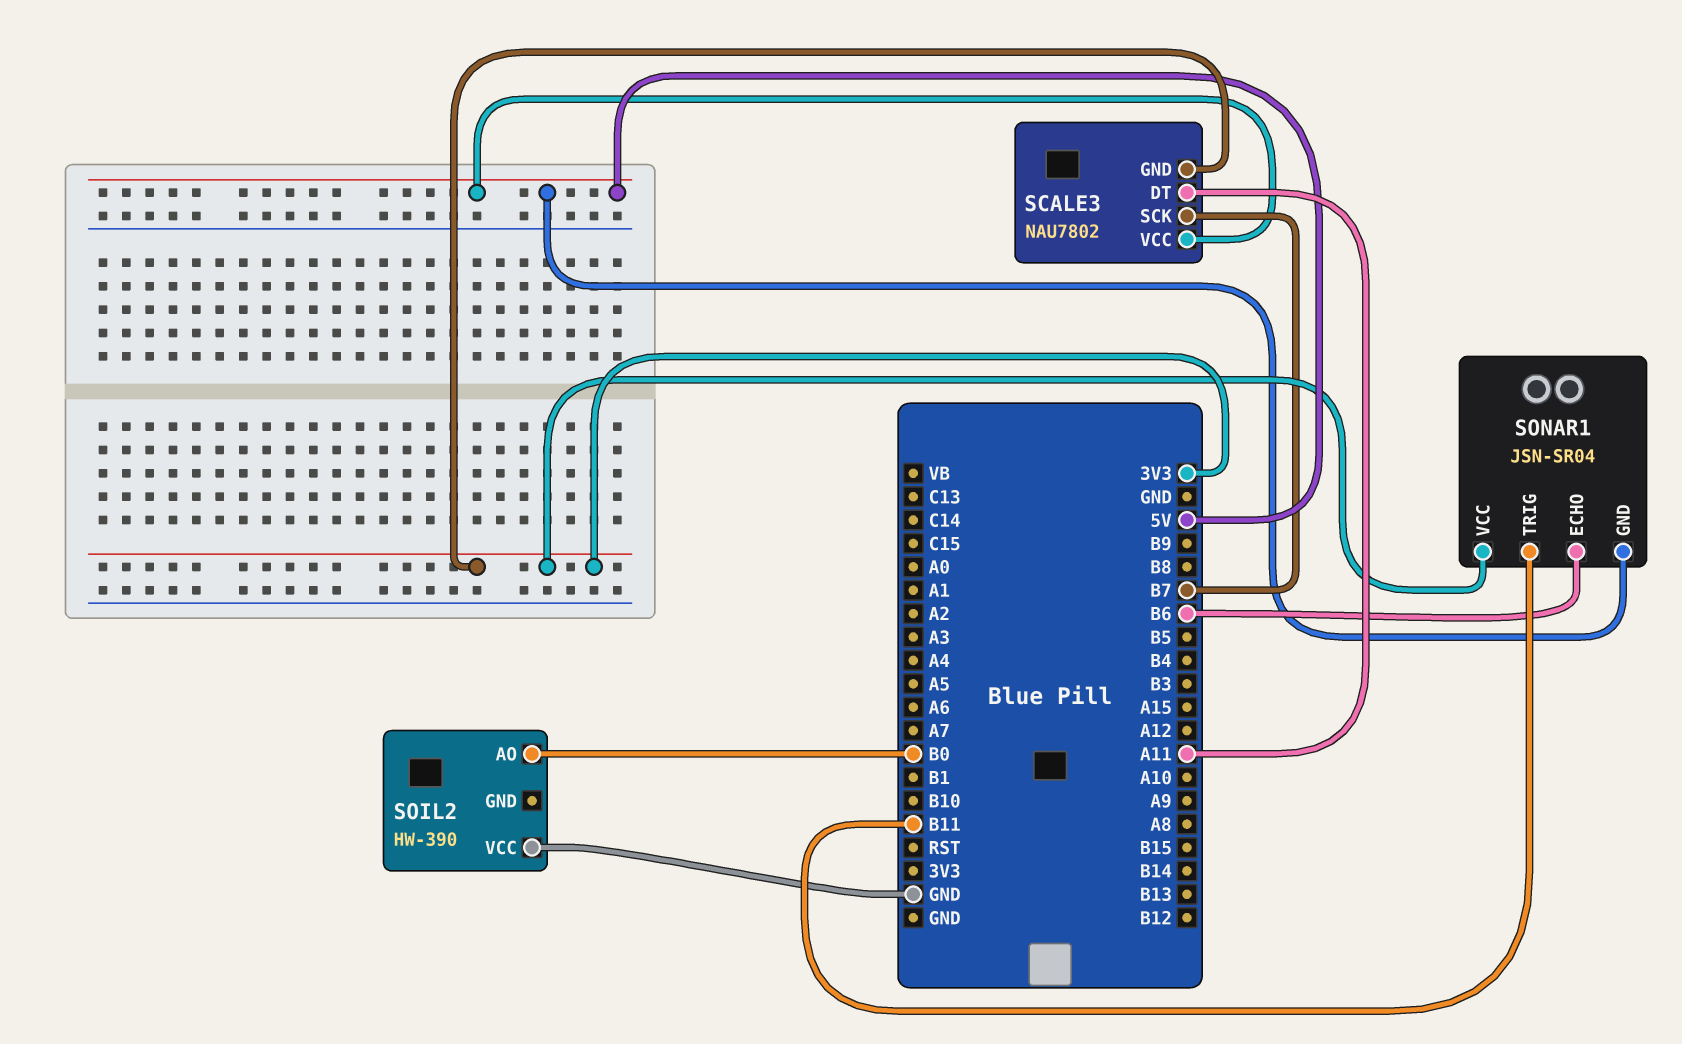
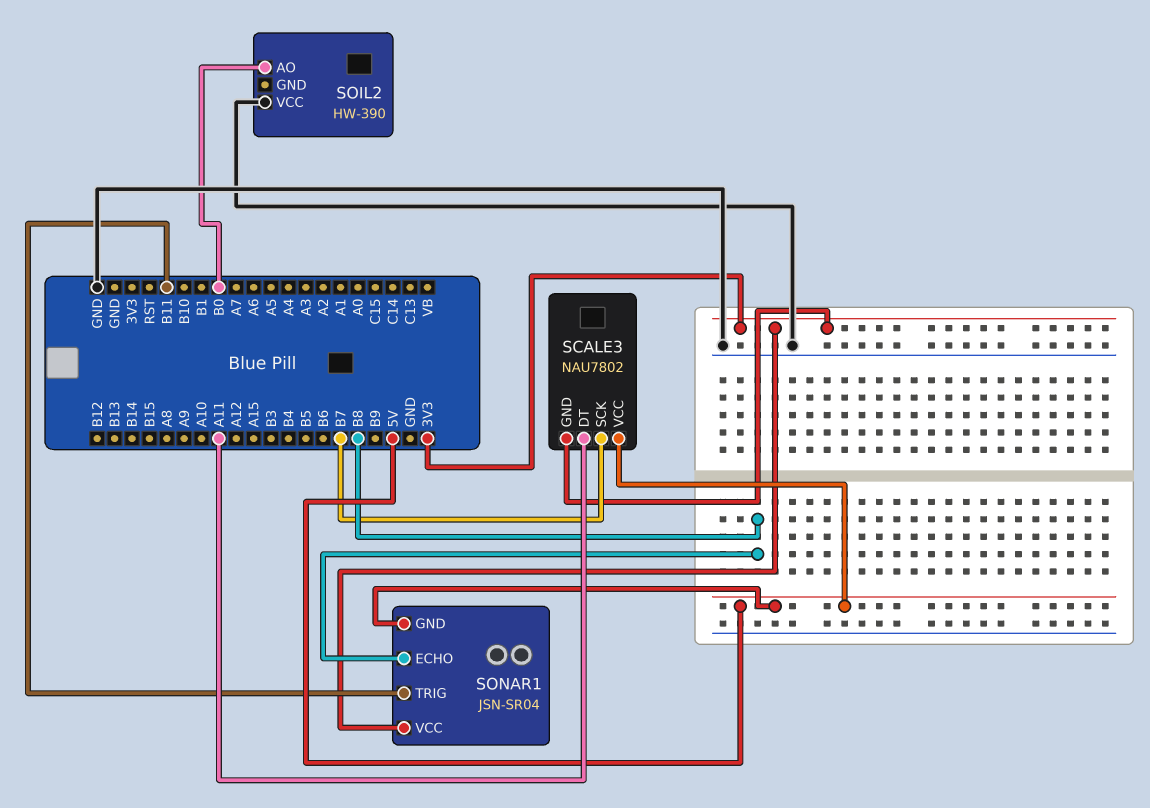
SONAR1 pin ECHO: B6 -> B8

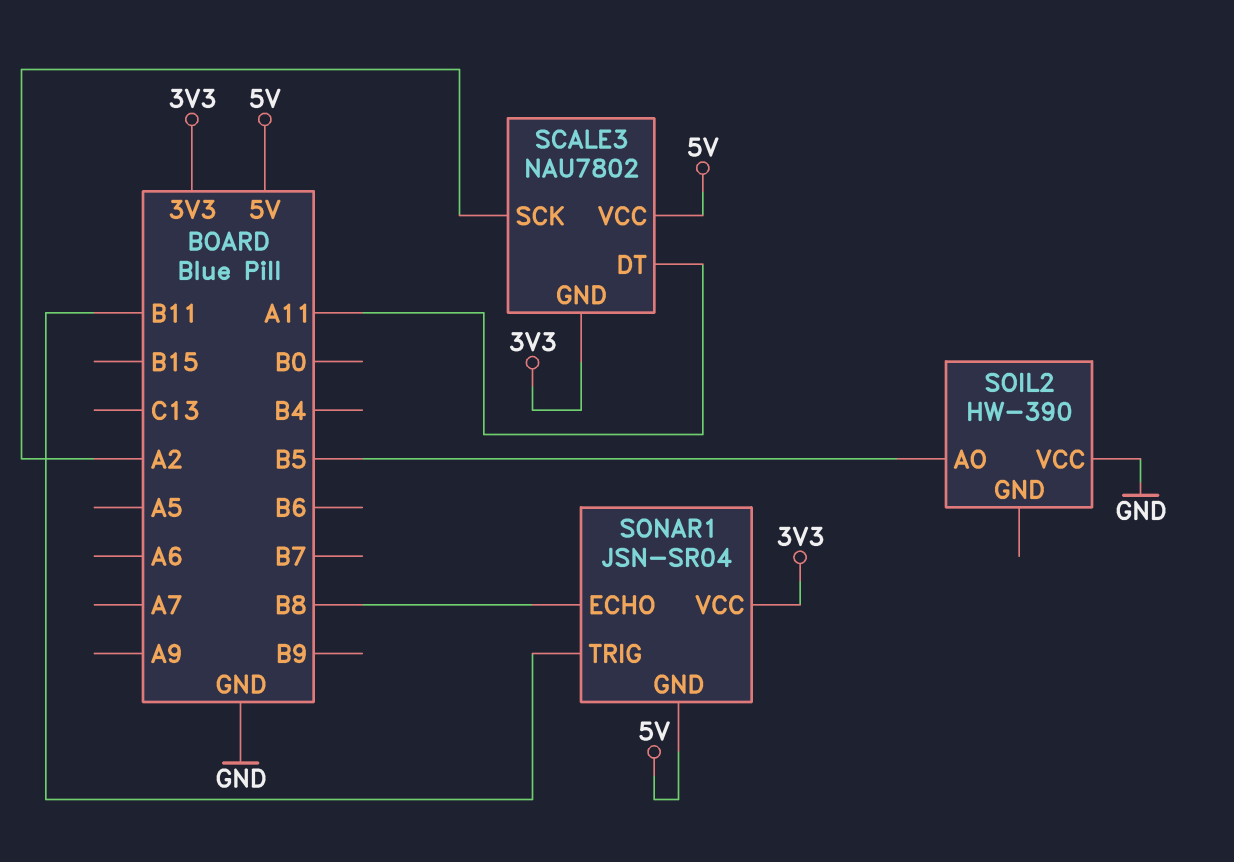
SCALE3 pin SCK: B7 -> A2
SOIL2 pin AO: B0 -> B5

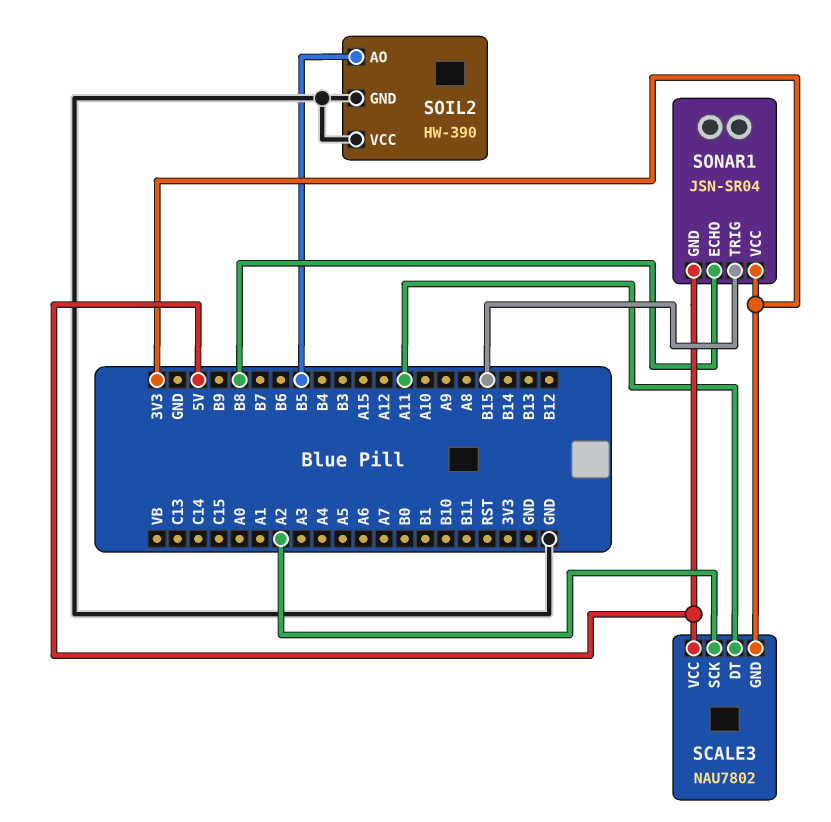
SOIL2 pin GND: none -> GND
SONAR1 pin TRIG: B11 -> B15

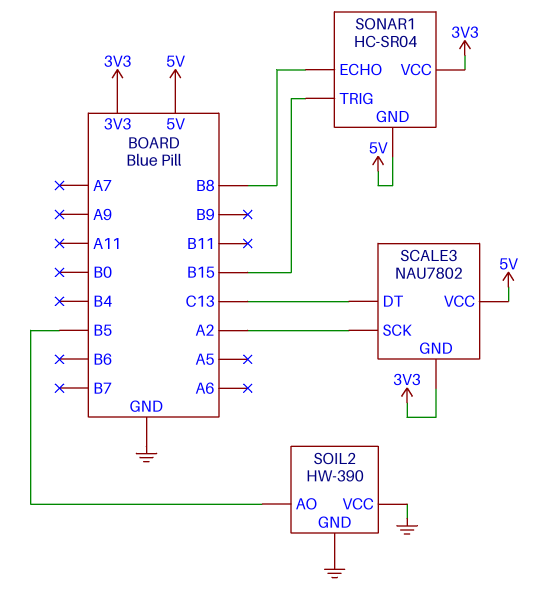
SCALE3 pin DT: A11 -> C13
SONAR1: JSN-SR04 -> HC-SR04

